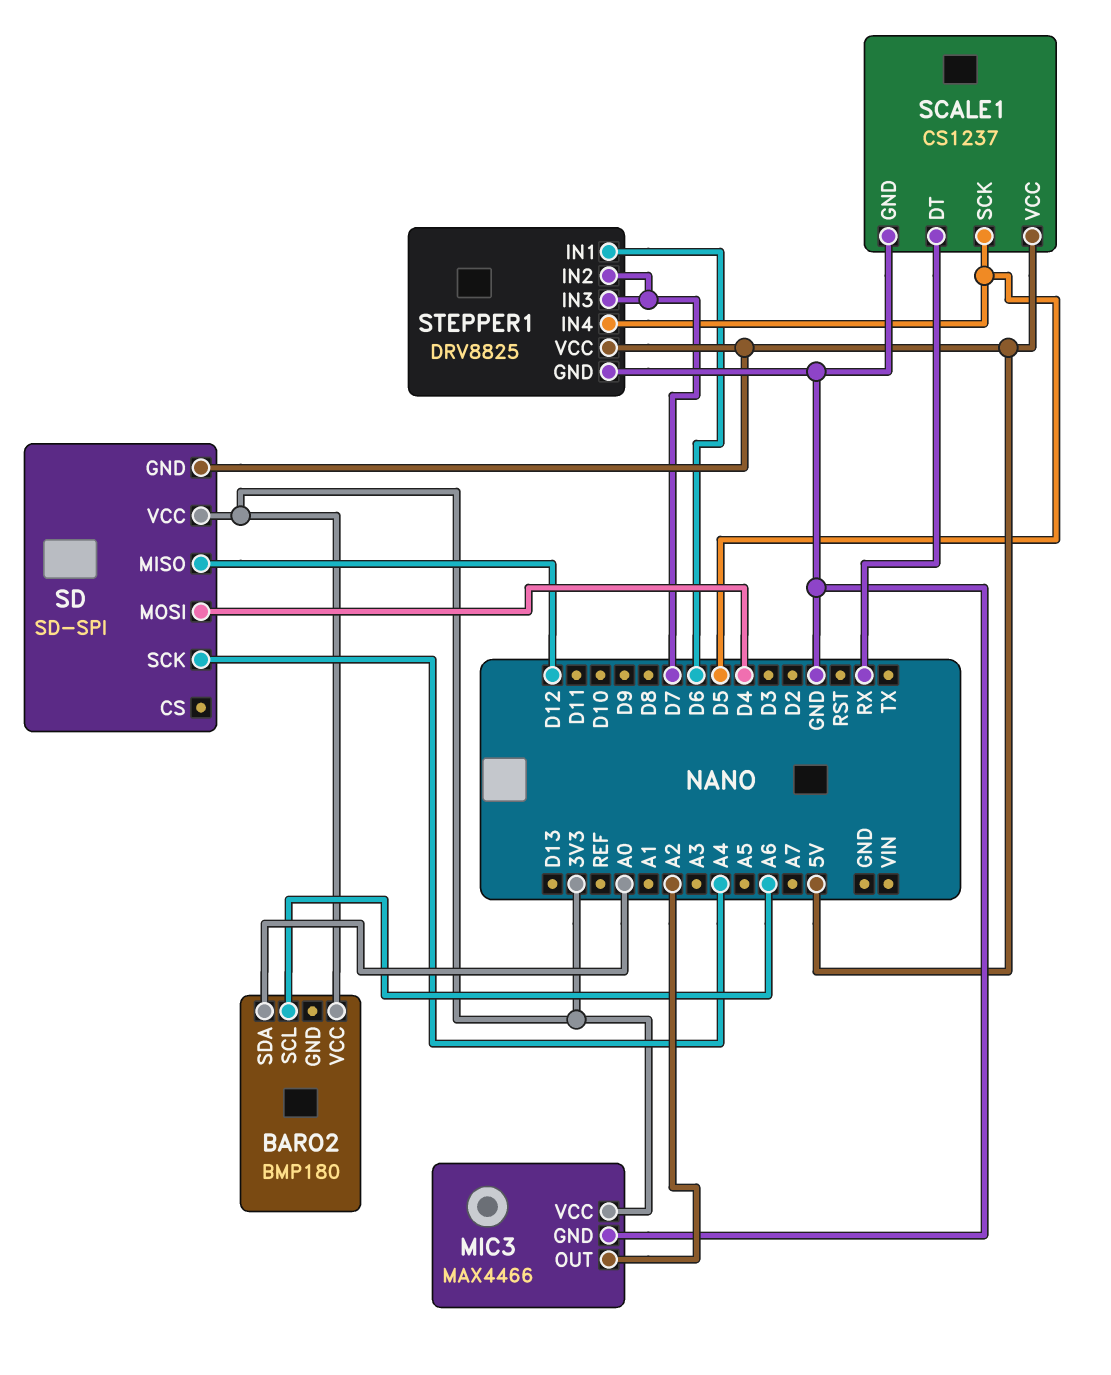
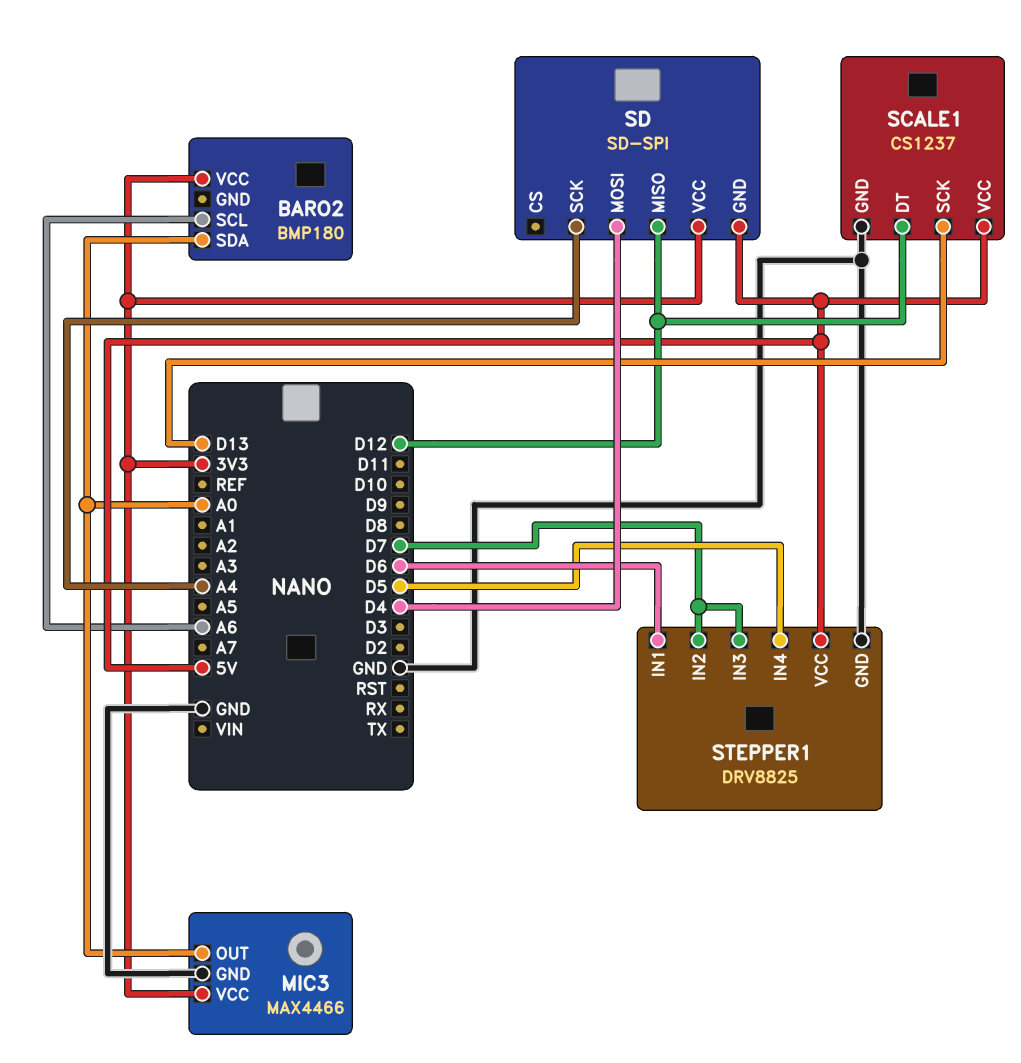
MIC3 pin OUT: A2 -> A0
SCALE1 pin DT: RX -> D12
SCALE1 pin SCK: D5 -> D13

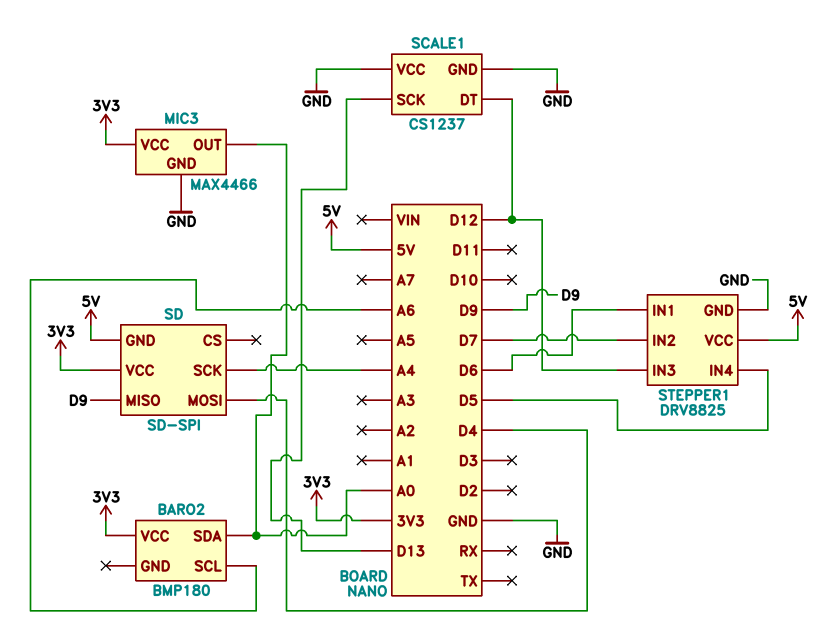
SCALE1 pin VCC: 5V -> GND
SD pin MISO: D12 -> D9
STEPPER1 pin IN3: D7 -> D12

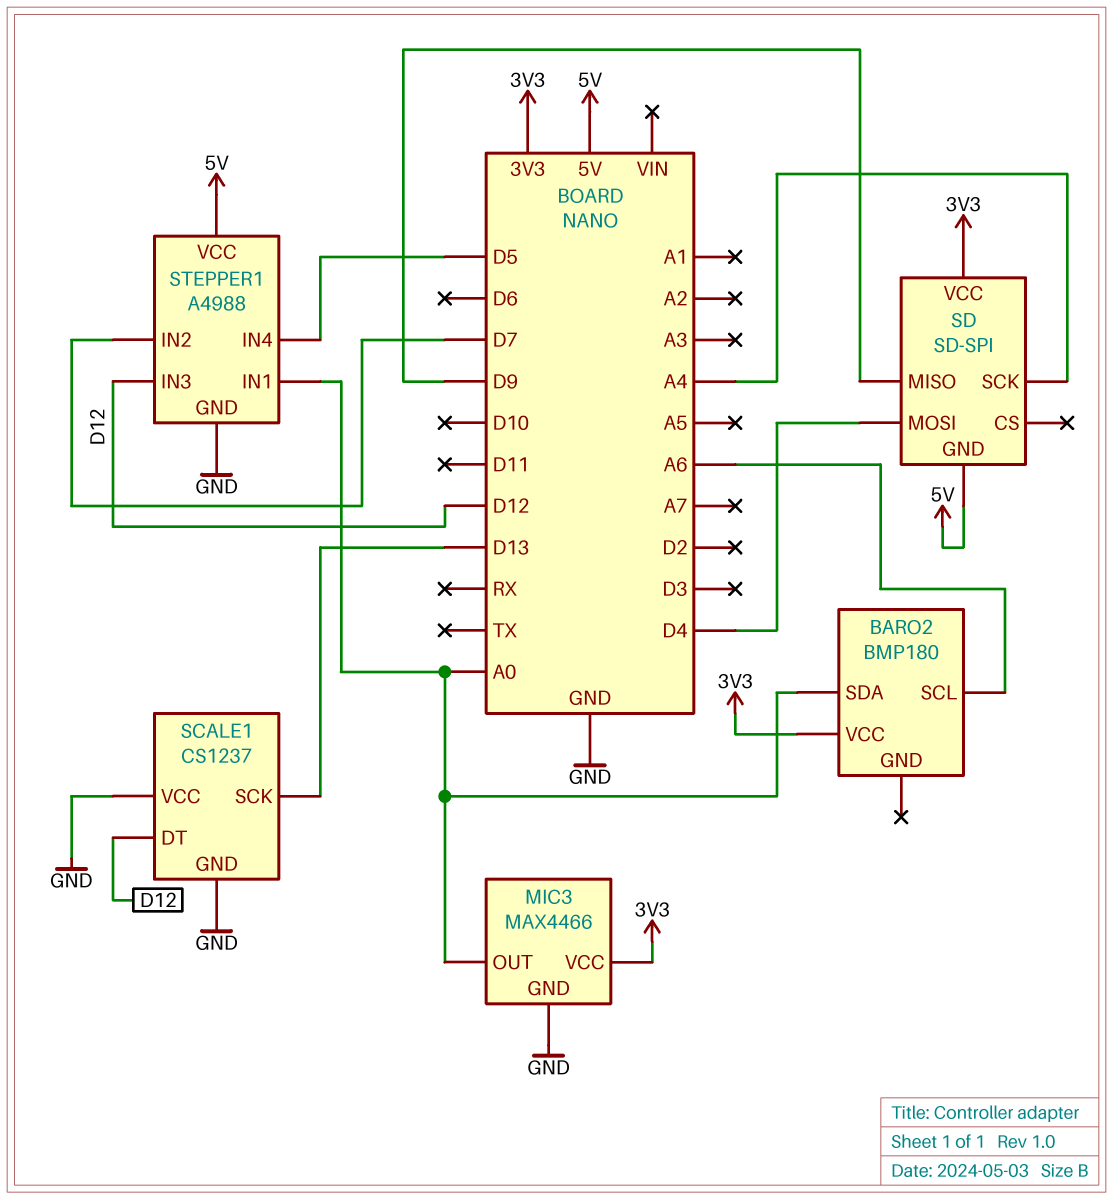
STEPPER1: DRV8825 -> A4988
STEPPER1 pin IN1: D6 -> A0

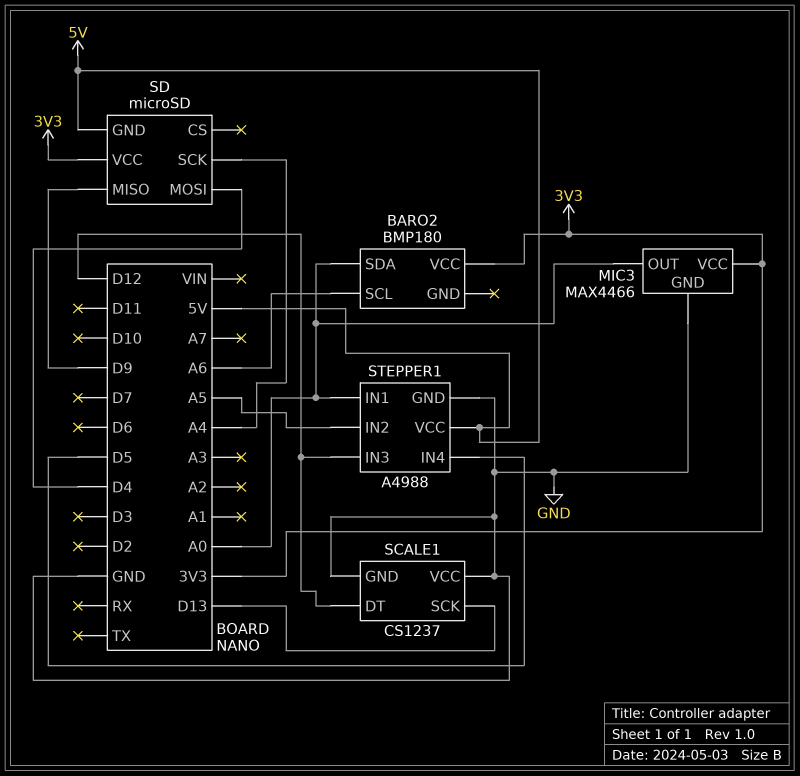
SD: SD-SPI -> microSD
STEPPER1 pin IN2: D7 -> A5

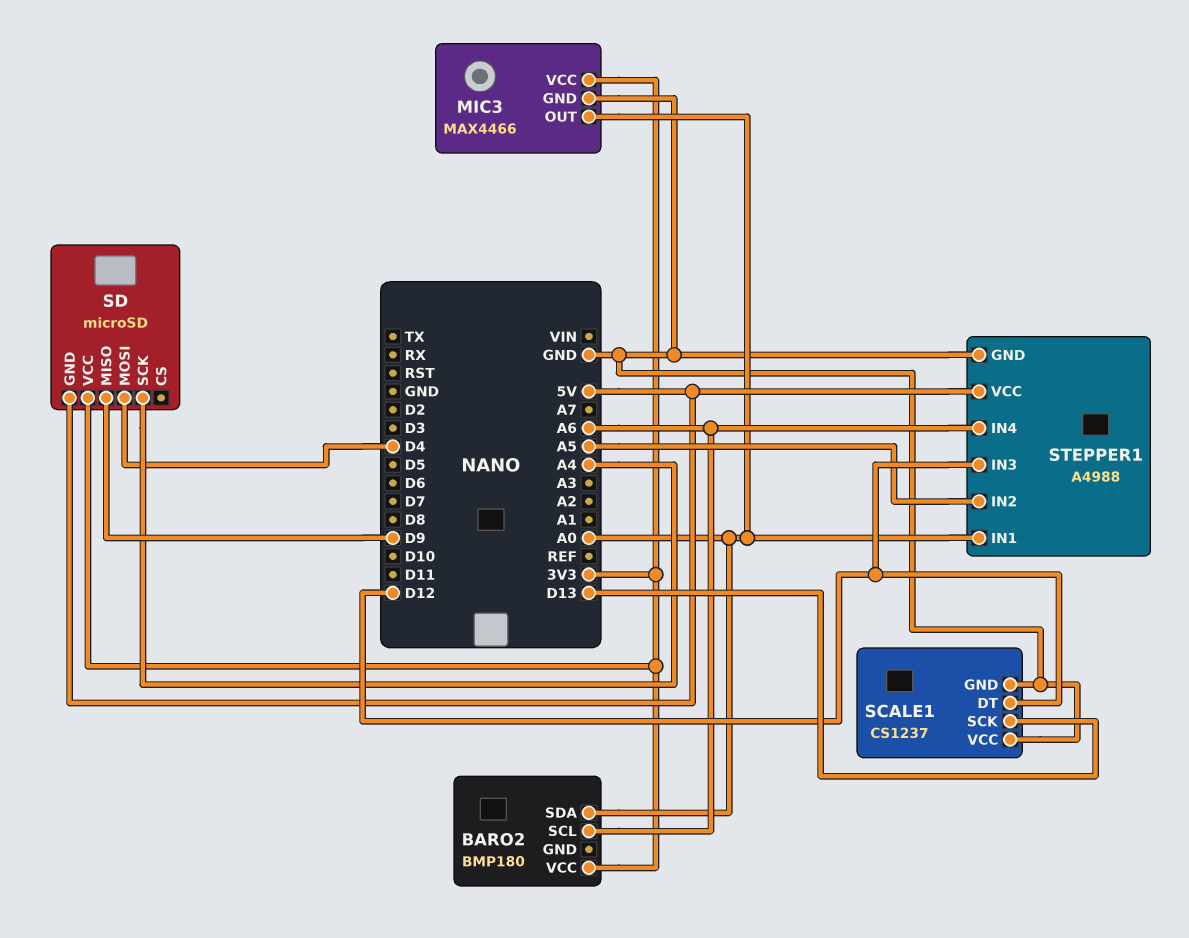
STEPPER1 pin IN4: D5 -> A6

